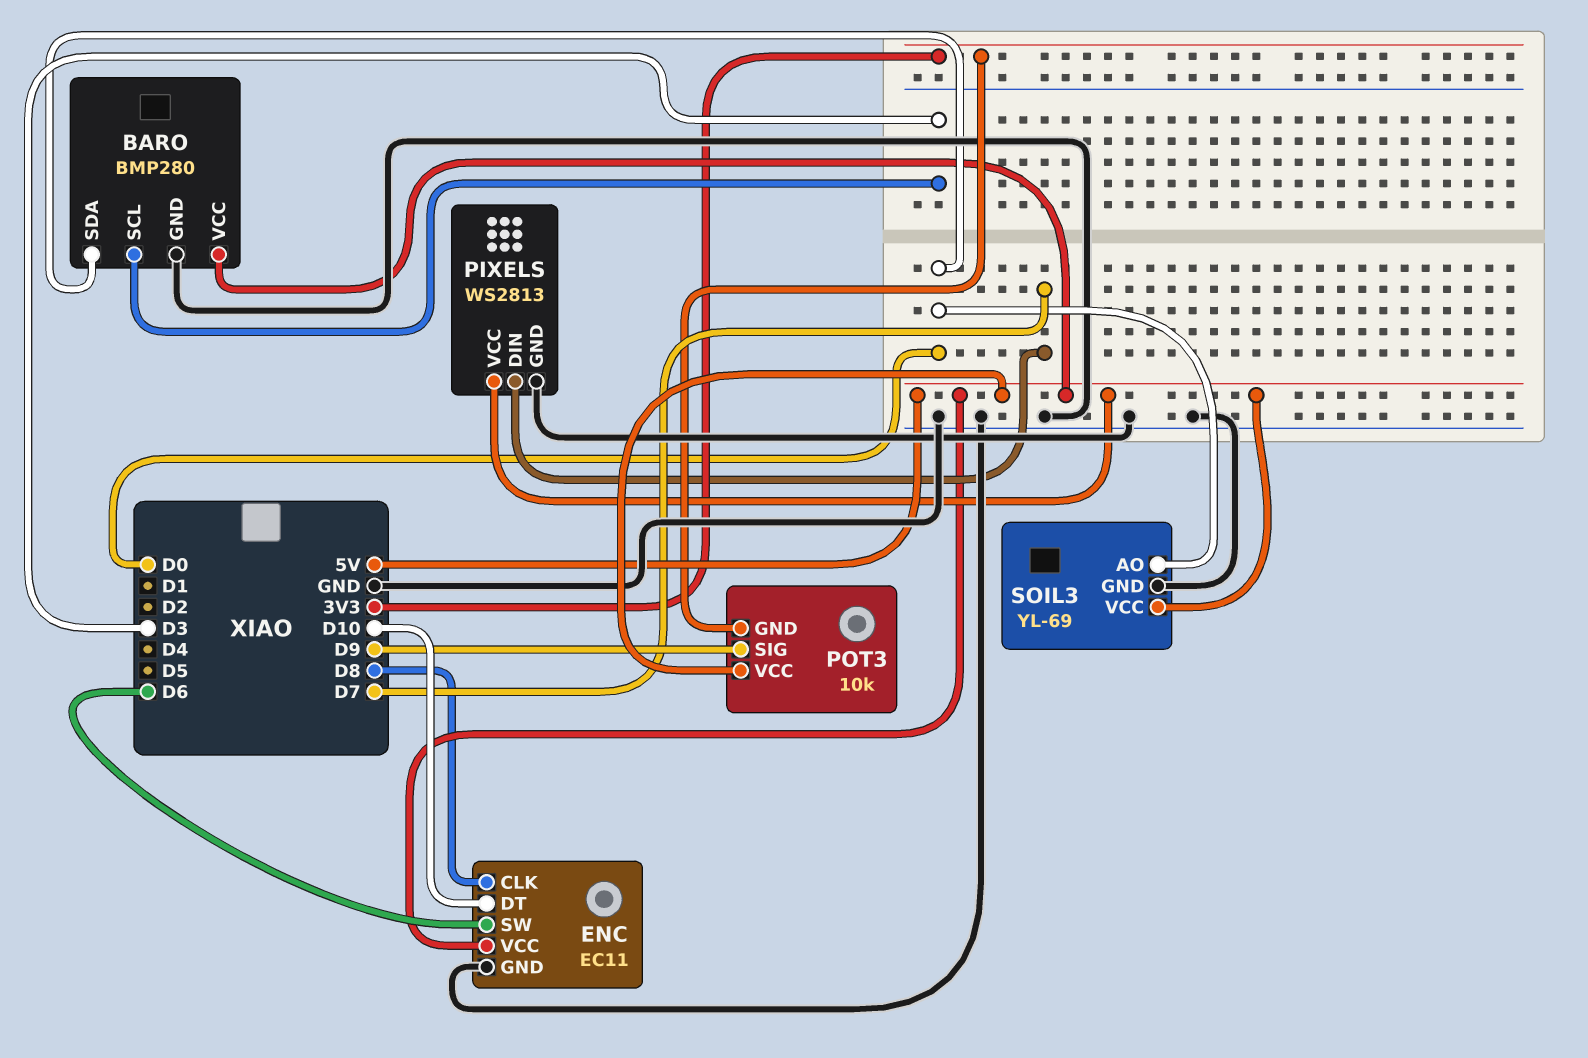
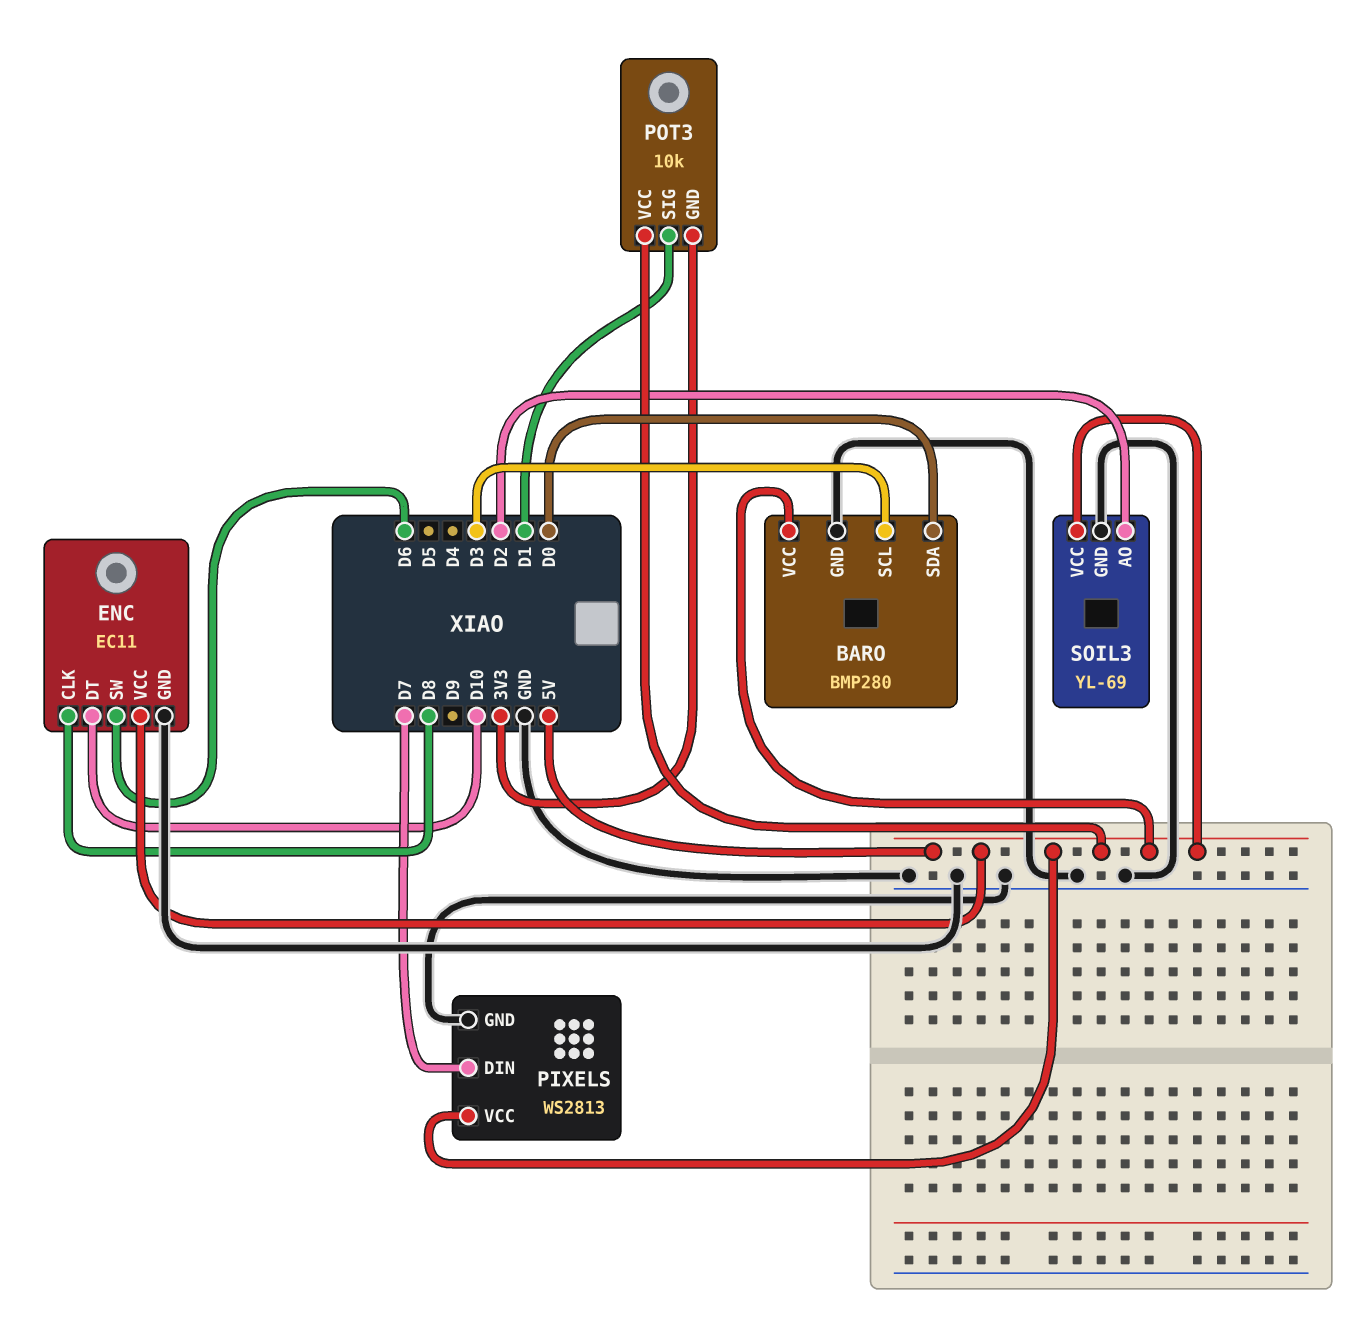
POT3 pin SIG: D9 -> D1
SOIL3 pin AO: D0 -> D2

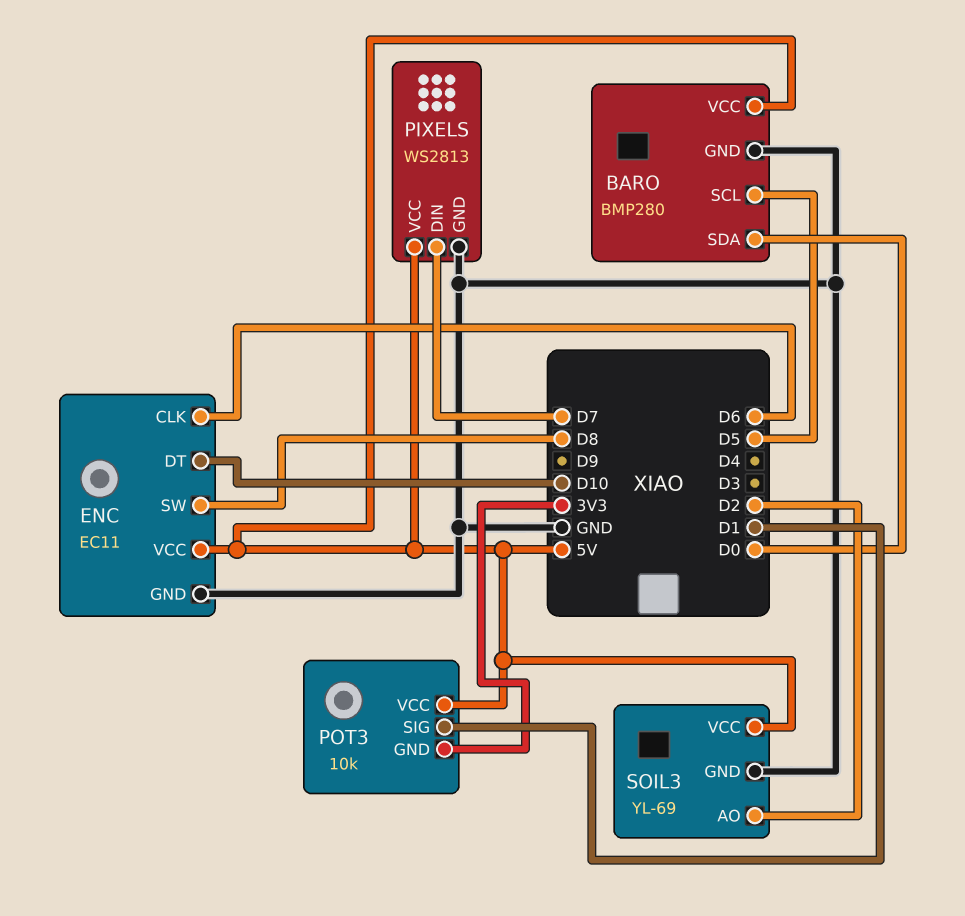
BARO pin SCL: D3 -> D5
ENC pin CLK: D8 -> D6
ENC pin SW: D6 -> D8

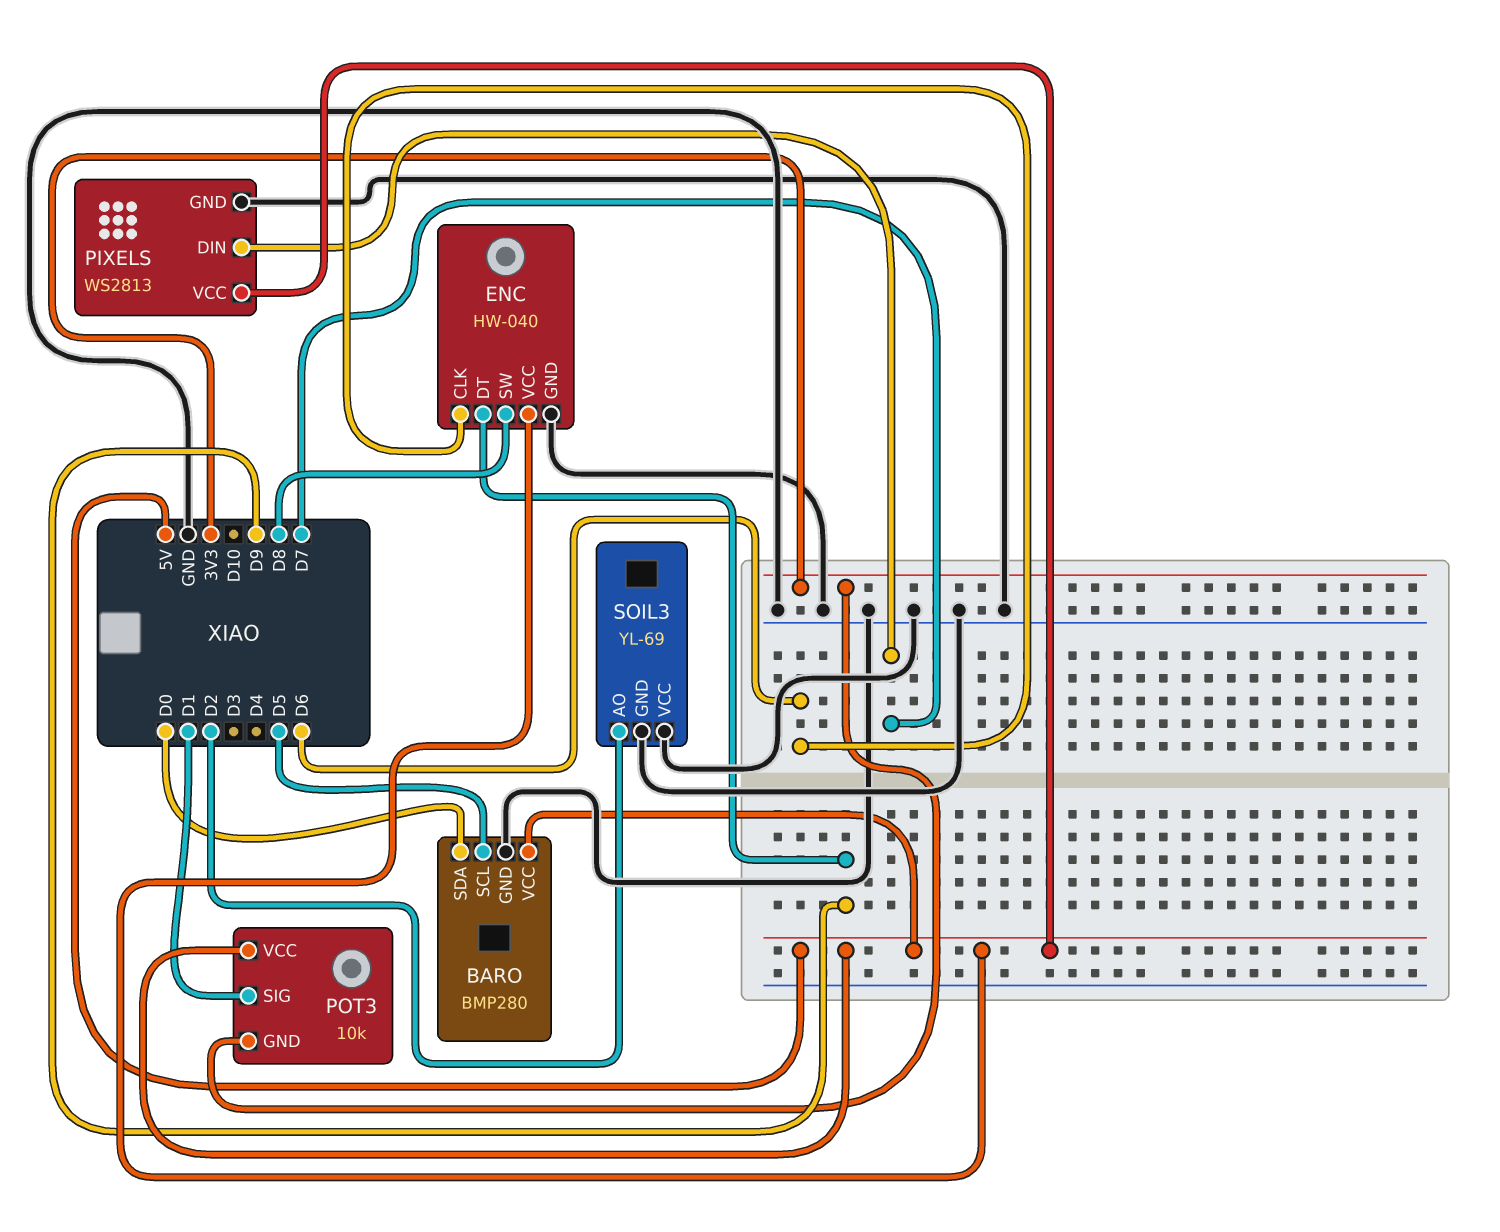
ENC: EC11 -> HW-040
ENC pin DT: D10 -> D9
SOIL3 pin VCC: 5V -> GND

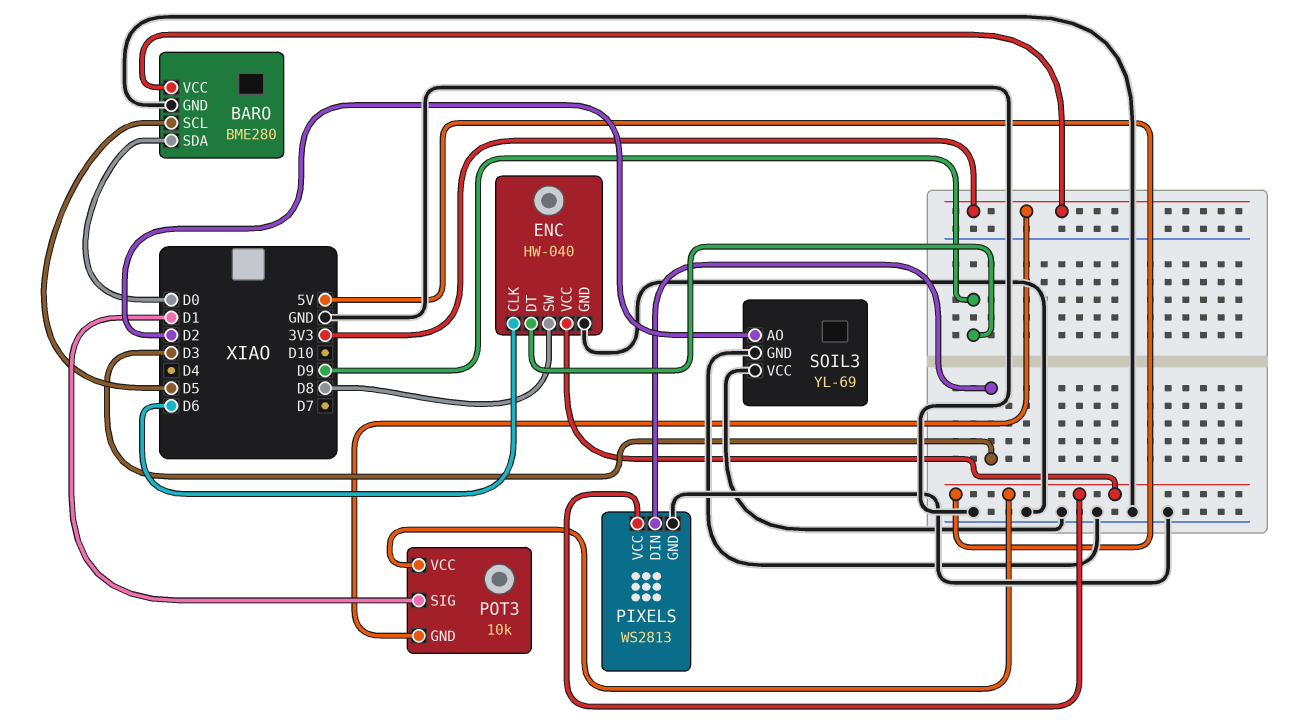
BARO: BMP280 -> BME280
BARO pin VCC: 5V -> 3V3
PIXELS pin DIN: D7 -> D3

